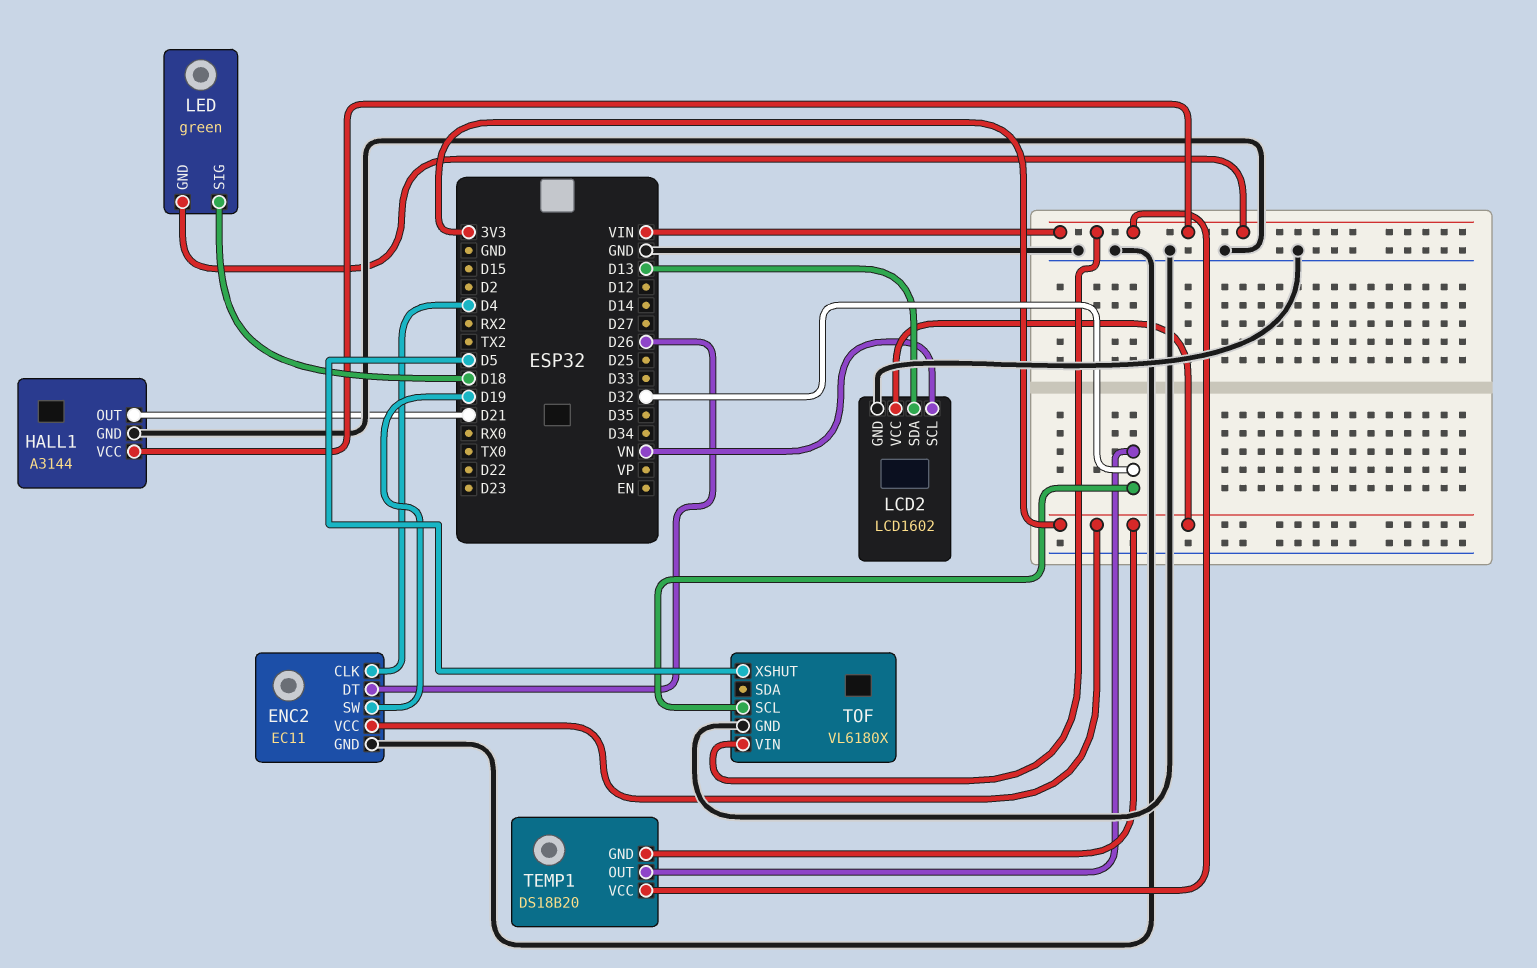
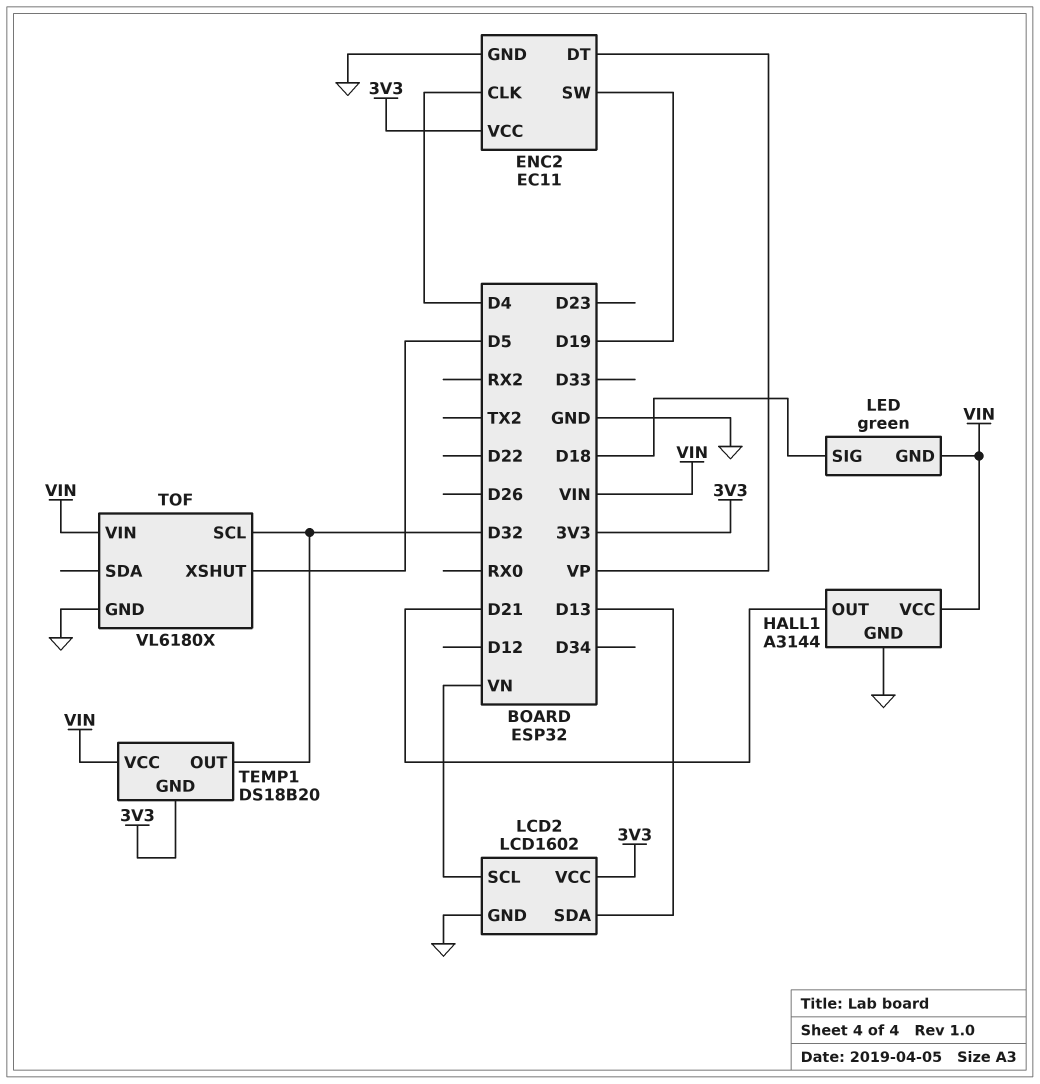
ENC2 pin DT: D26 -> VP

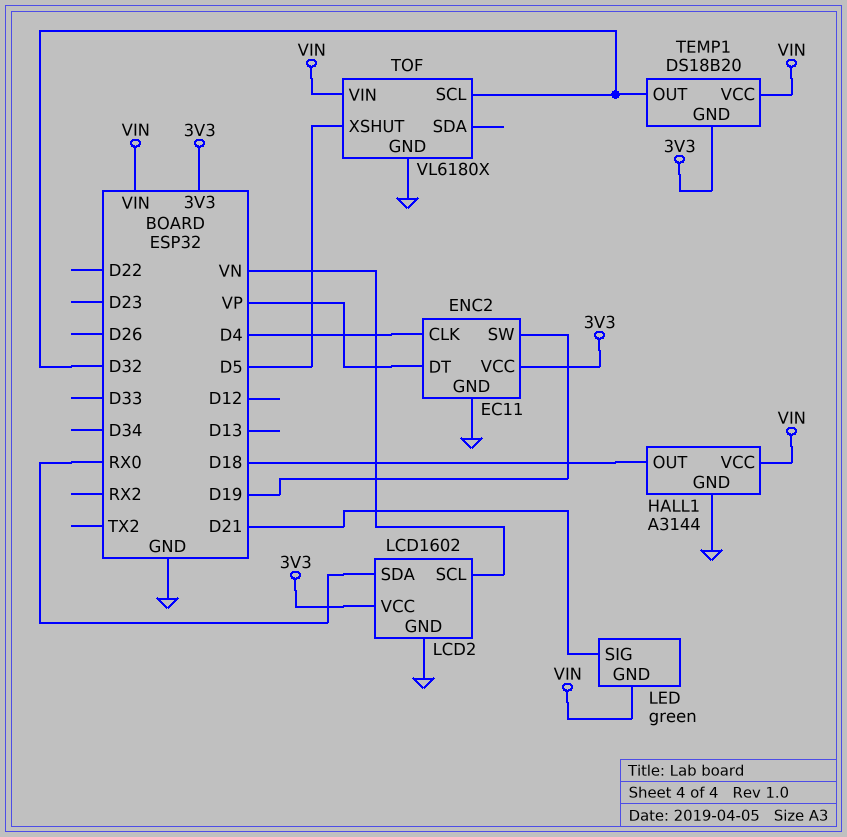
HALL1 pin OUT: D21 -> D18
LCD2 pin SDA: D13 -> RX0
LED pin SIG: D18 -> D21

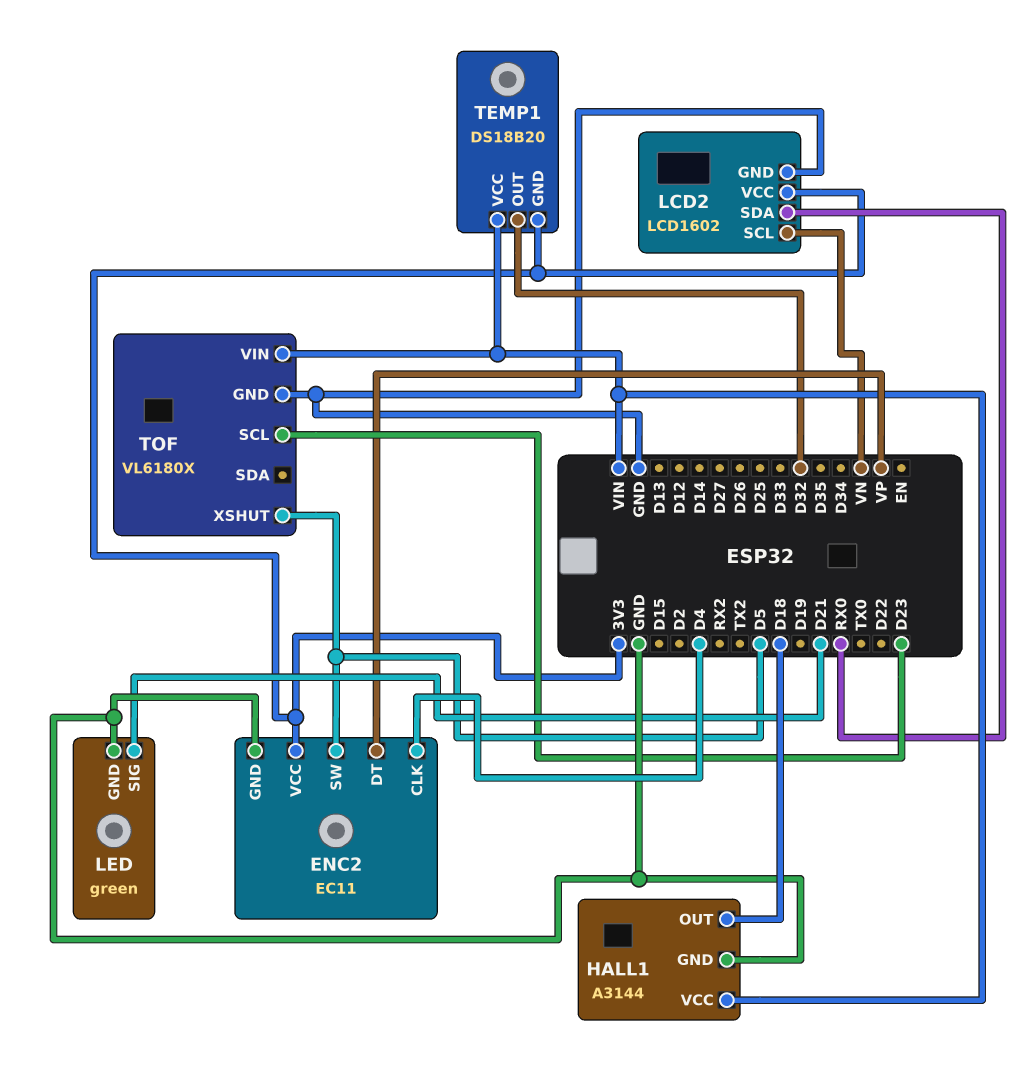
ENC2 pin SW: D19 -> D5
LED pin GND: VIN -> GND
TOF pin SCL: D32 -> D23

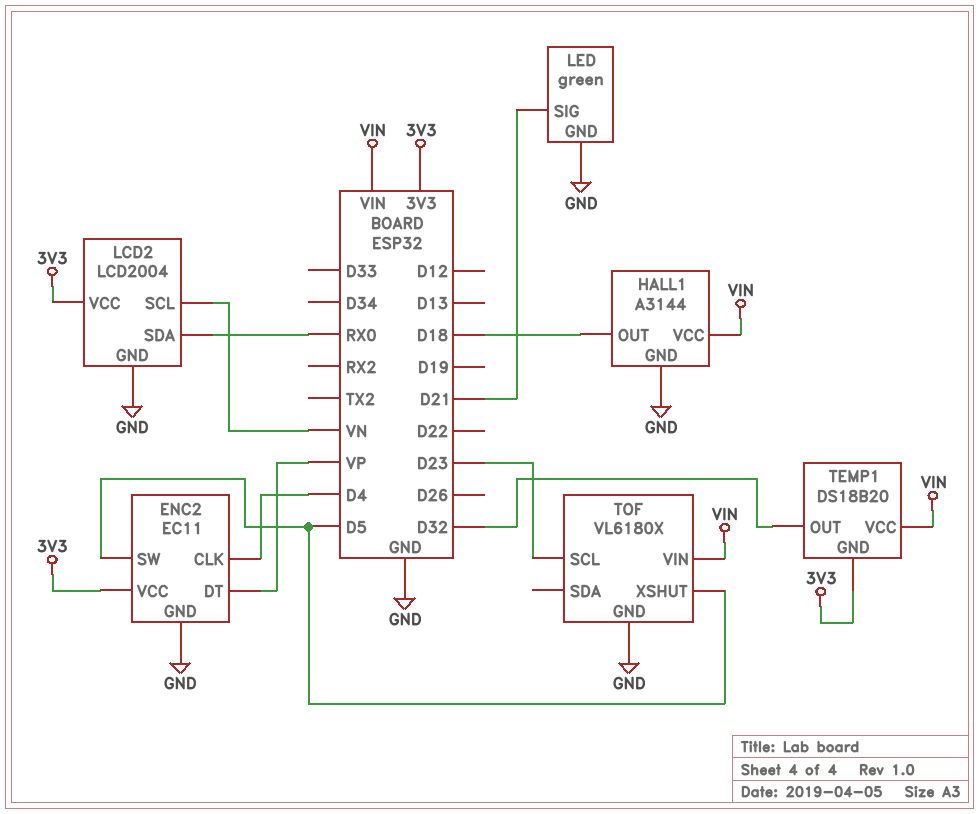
LCD2: LCD1602 -> LCD2004

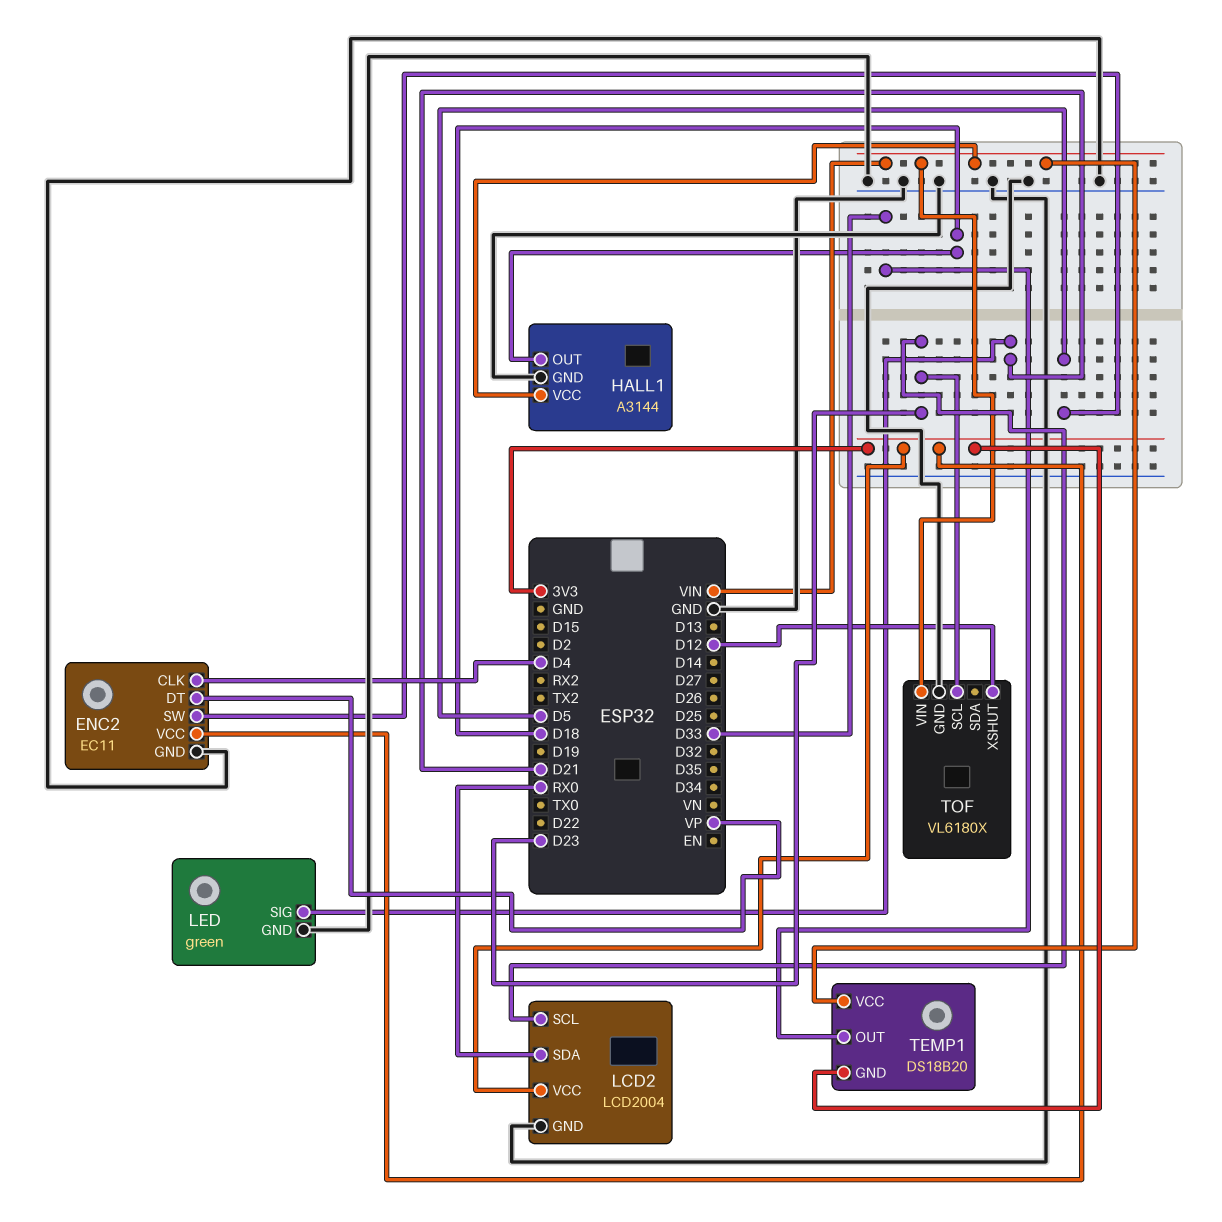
LCD2 pin SCL: VN -> D23
TEMP1 pin OUT: D32 -> D33
TOF pin XSHUT: D5 -> D12

